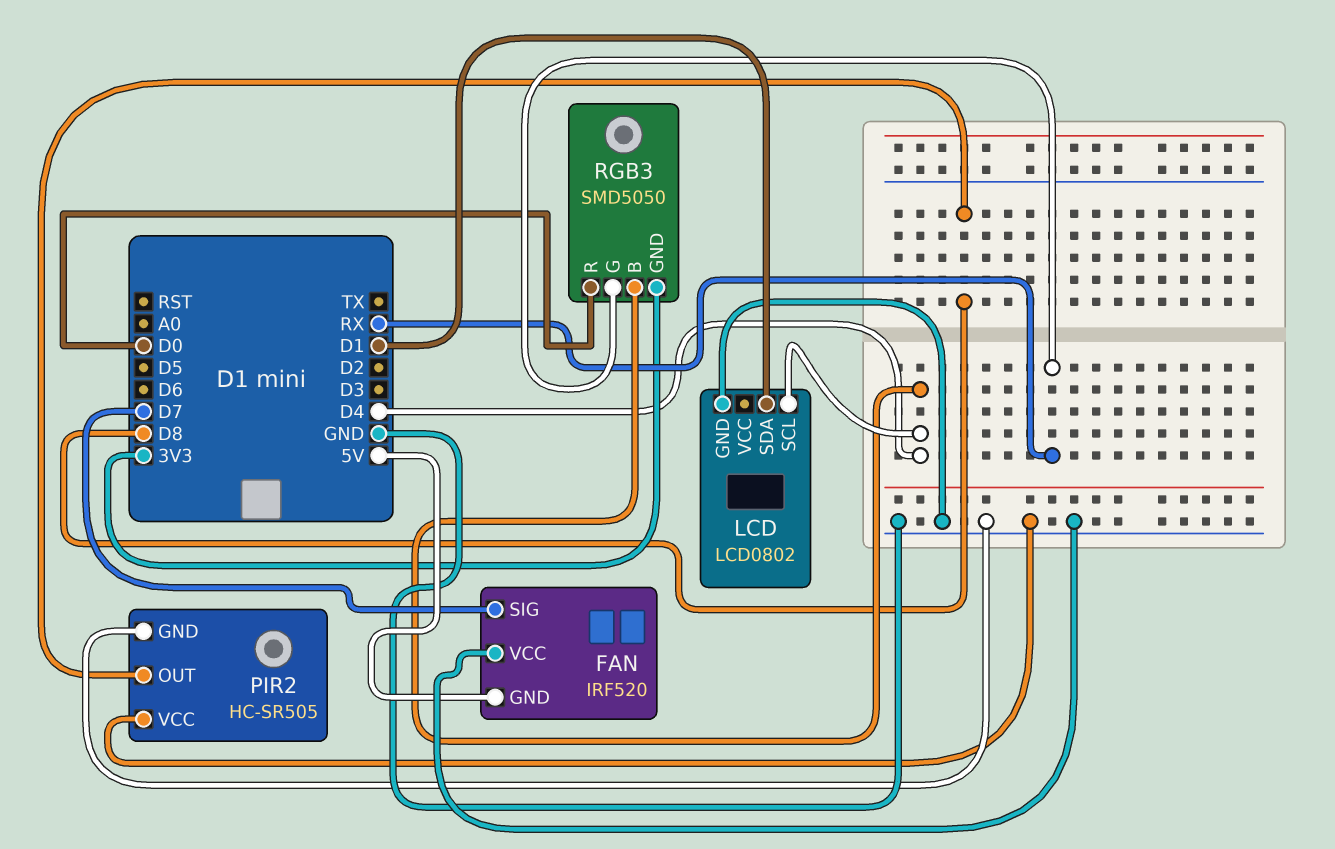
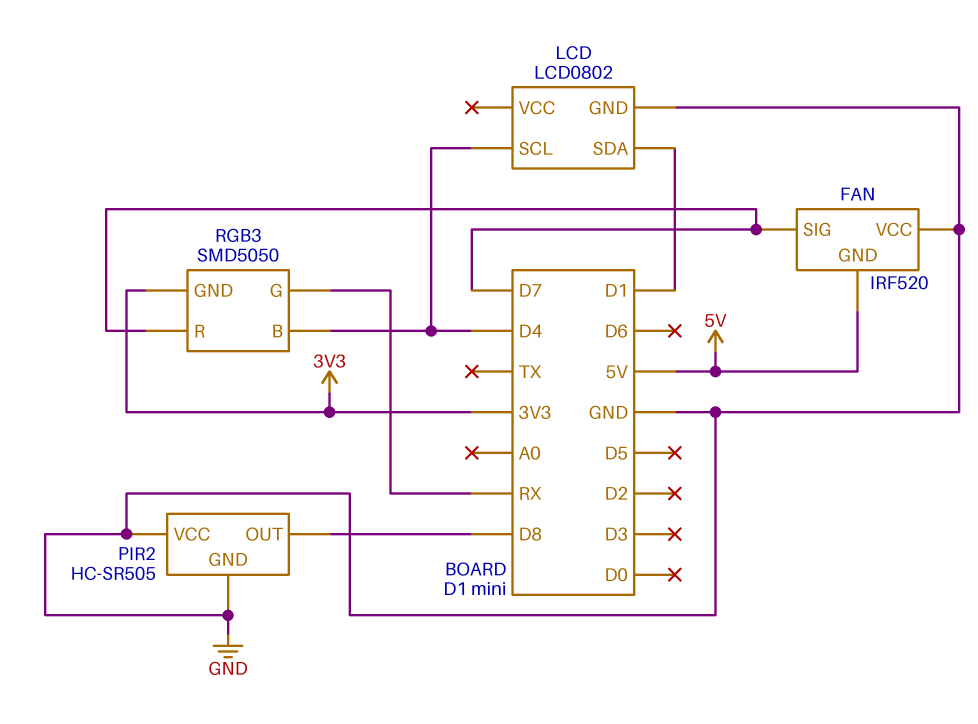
RGB3 pin R: D0 -> D7

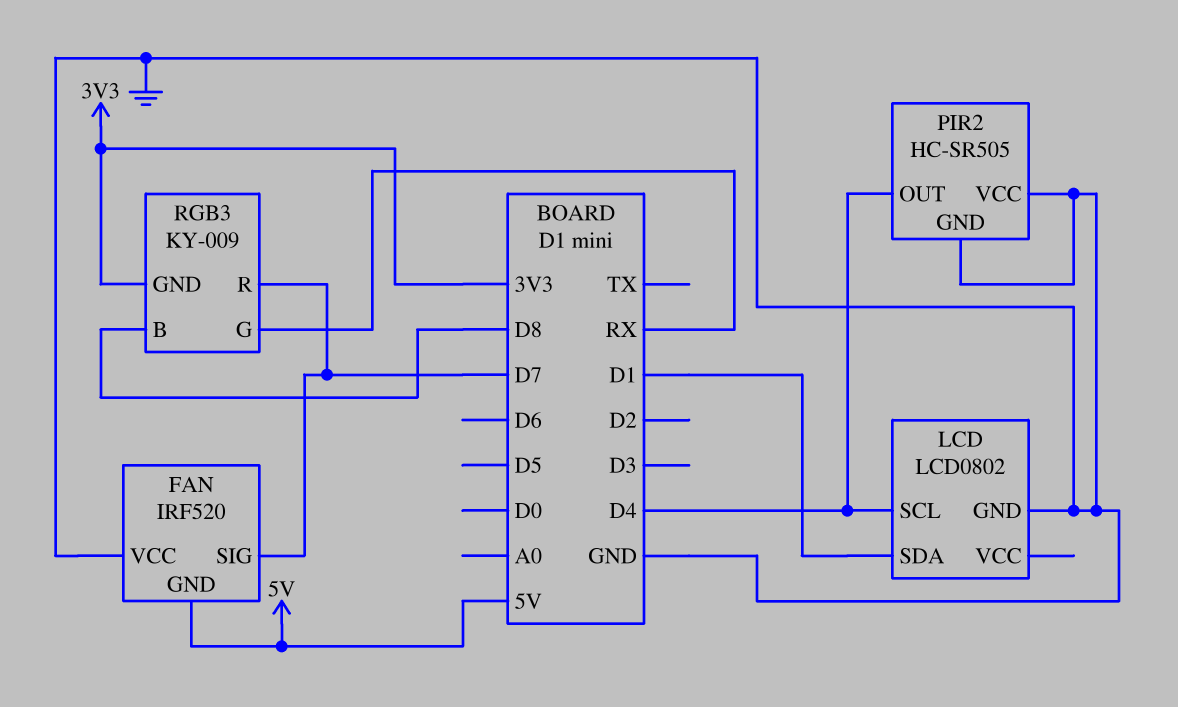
PIR2 pin OUT: D8 -> D4
RGB3: SMD5050 -> KY-009
RGB3 pin B: D4 -> D8

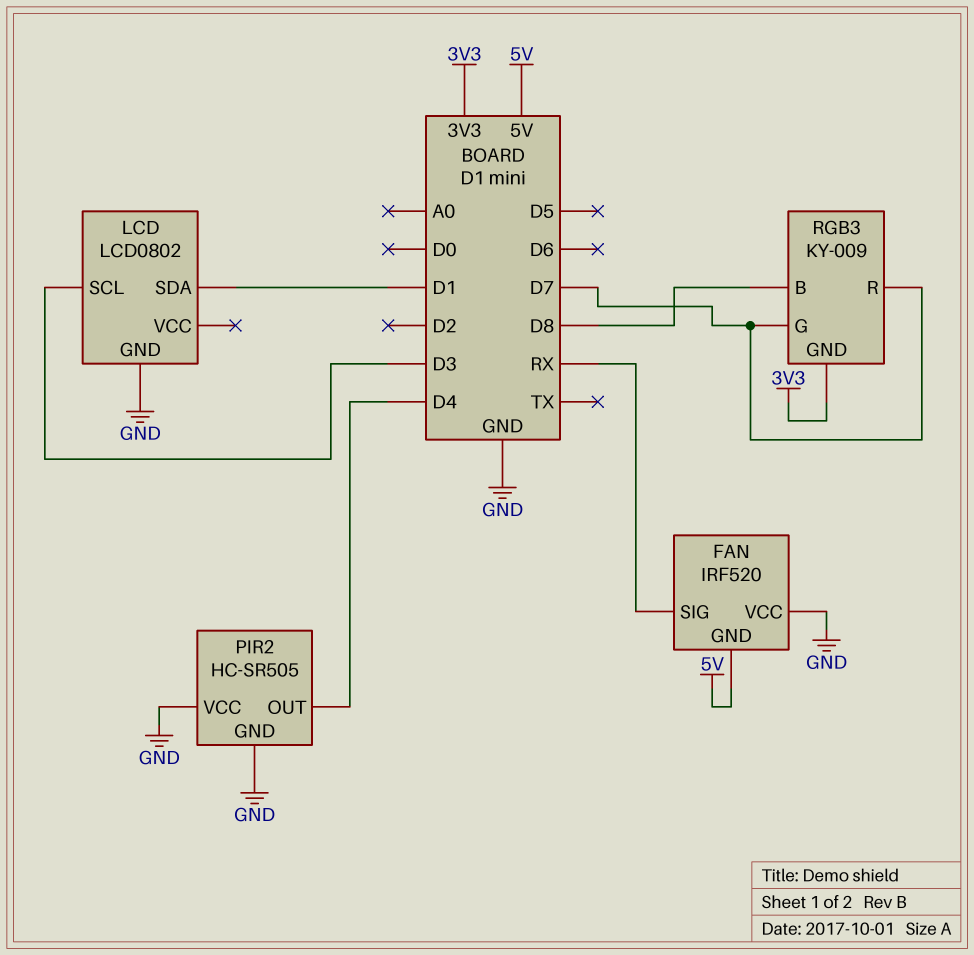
FAN pin SIG: D7 -> RX
LCD pin SCL: D4 -> D3
RGB3 pin G: RX -> D7

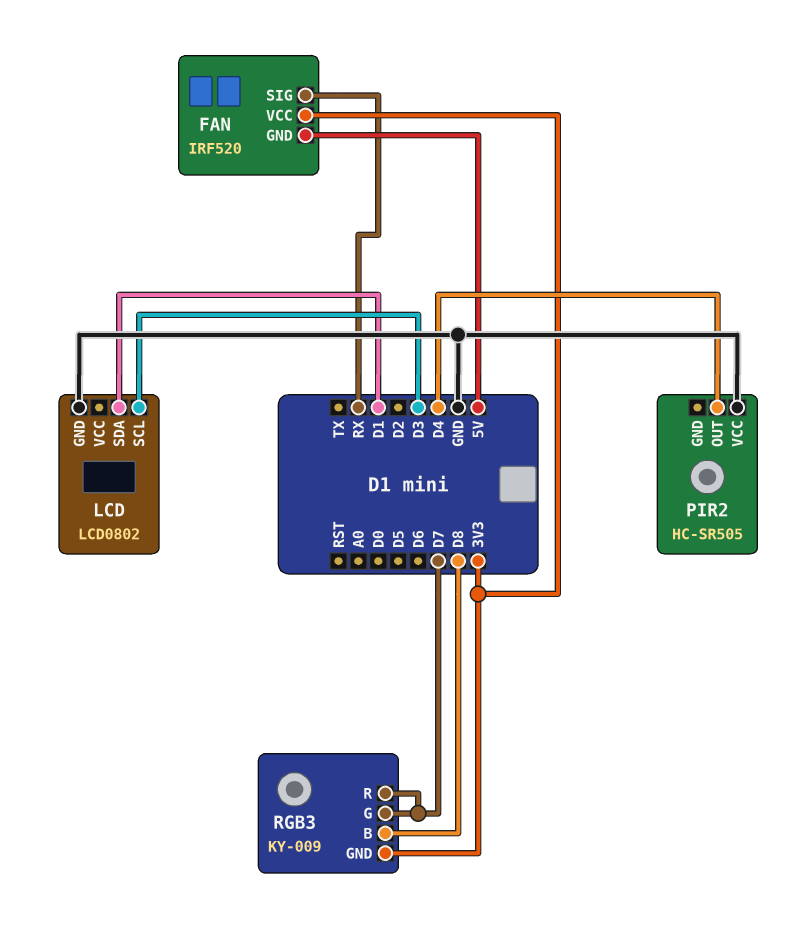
FAN pin VCC: GND -> 3V3
PIR2 pin GND: GND -> none

